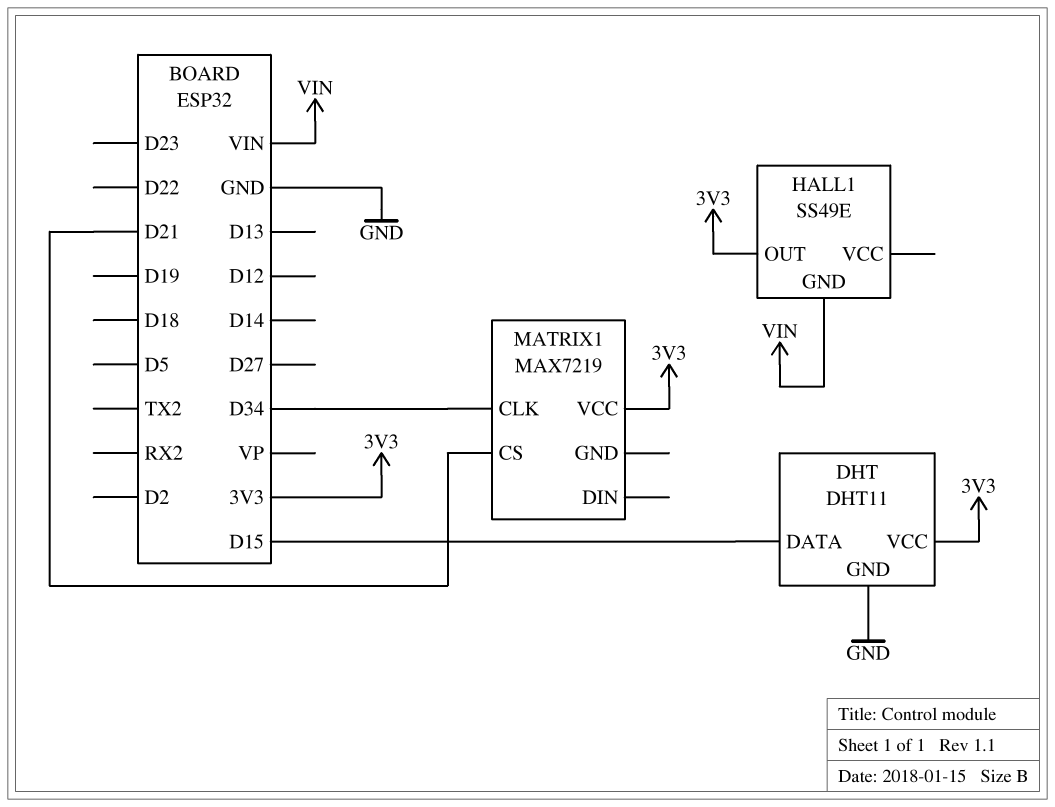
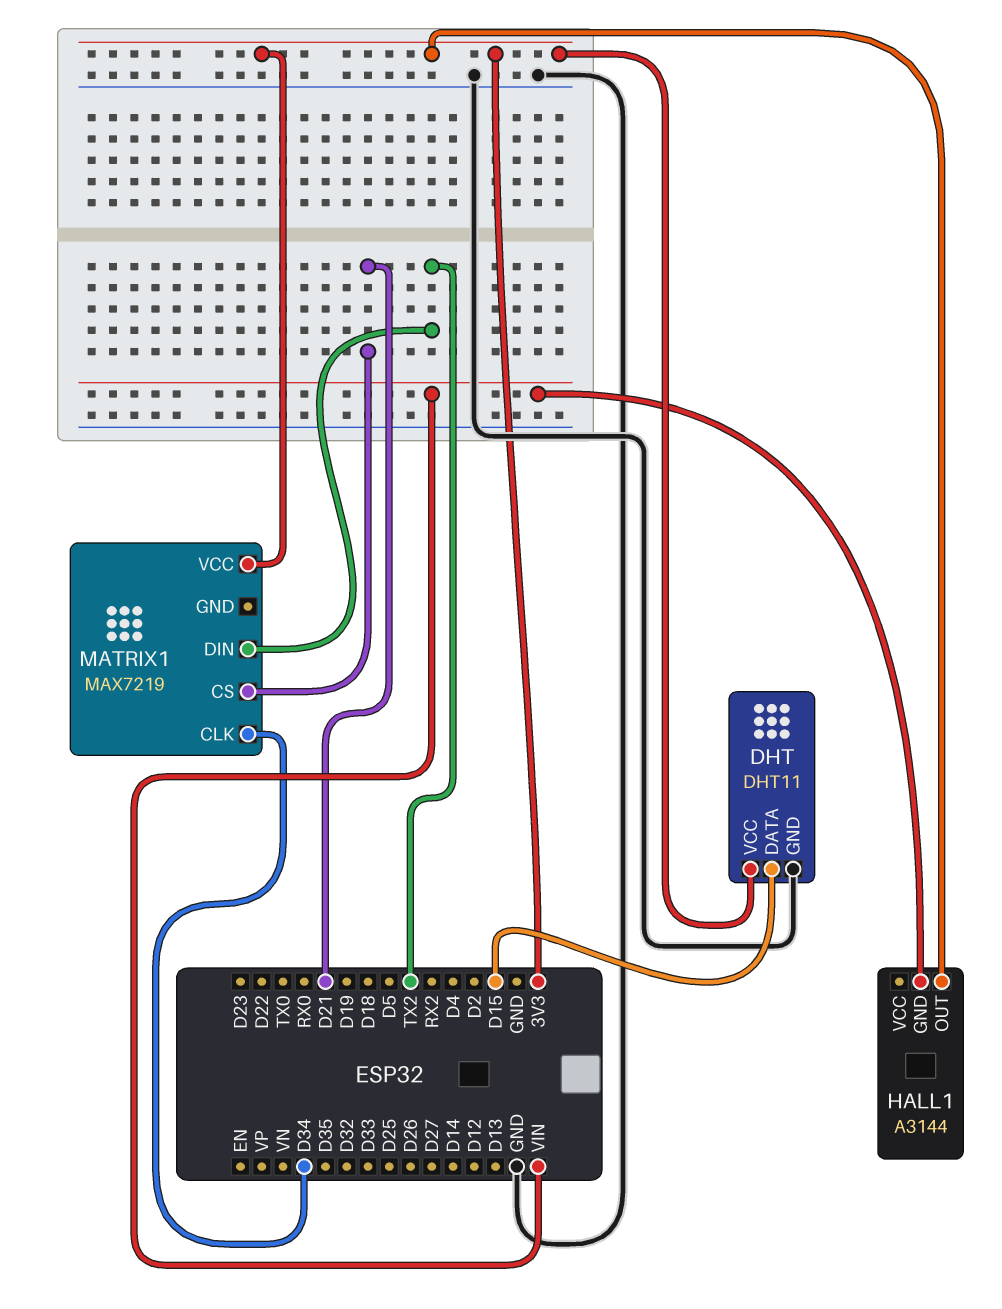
HALL1: SS49E -> A3144
MATRIX1 pin DIN: none -> TX2

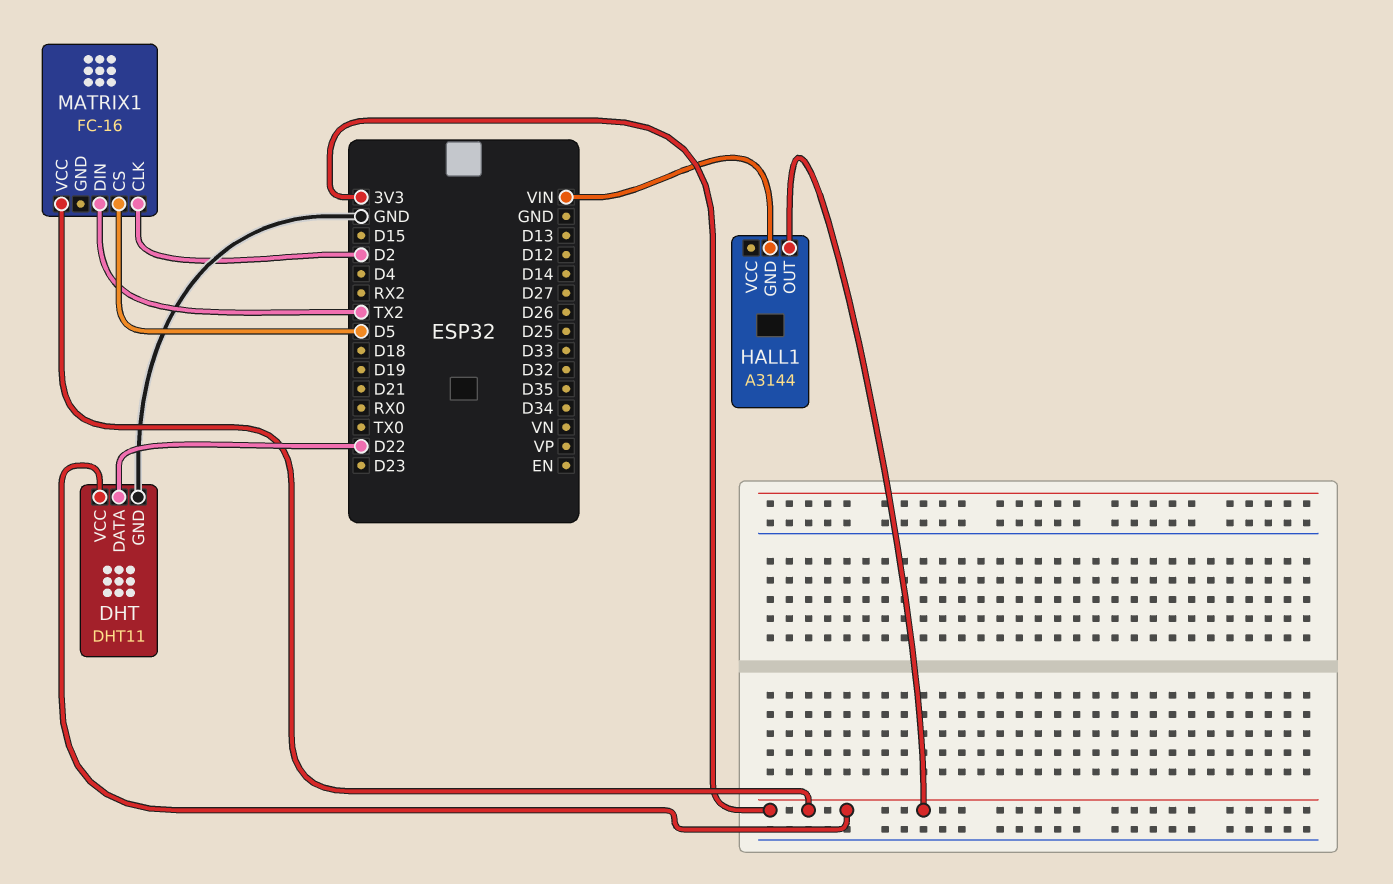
DHT pin DATA: D15 -> D22
MATRIX1: MAX7219 -> FC-16
MATRIX1 pin CLK: D34 -> D2
MATRIX1 pin CS: D21 -> D5

